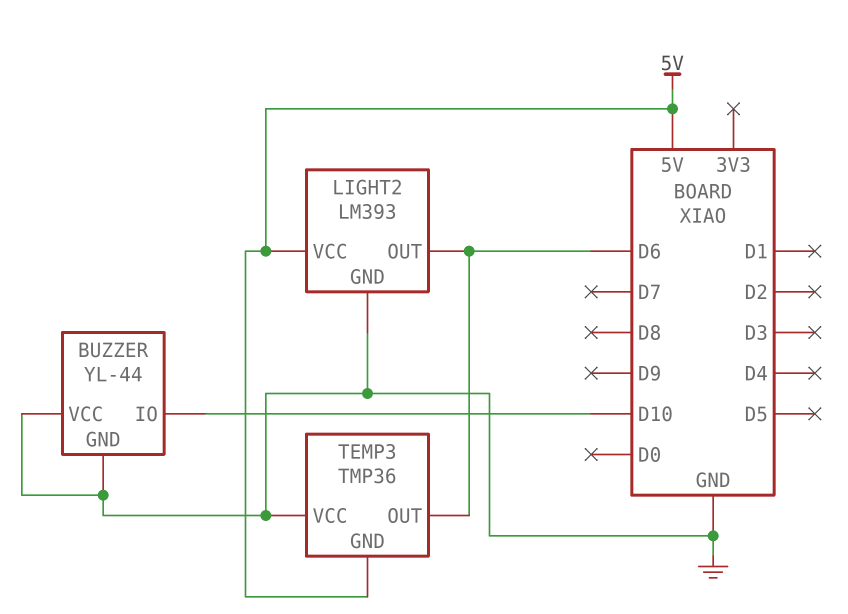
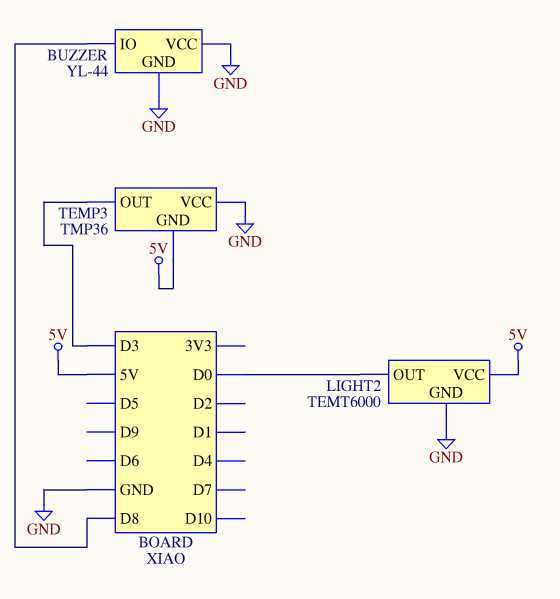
BUZZER pin IO: D10 -> D8
LIGHT2: LM393 -> TEMT6000
LIGHT2 pin OUT: D6 -> D0
TEMP3 pin OUT: D6 -> D3

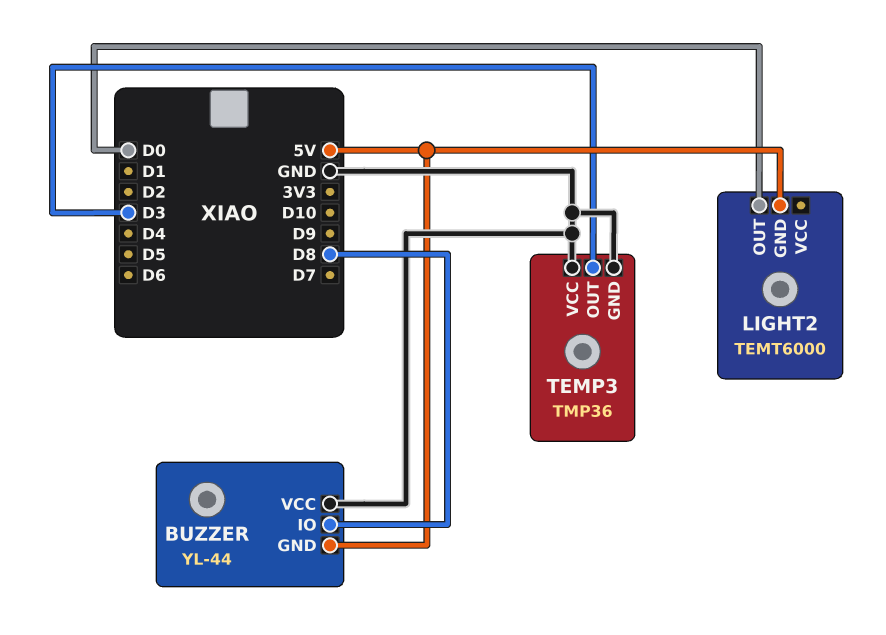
BUZZER pin GND: GND -> 5V
LIGHT2 pin GND: GND -> 5V
LIGHT2 pin VCC: 5V -> none
TEMP3 pin GND: 5V -> GND

